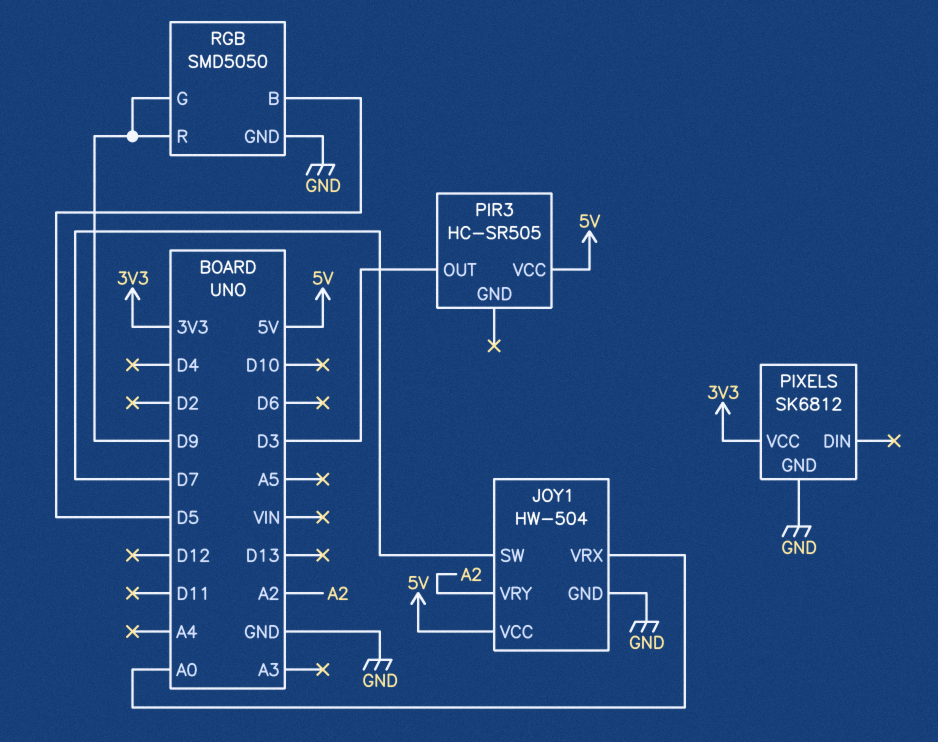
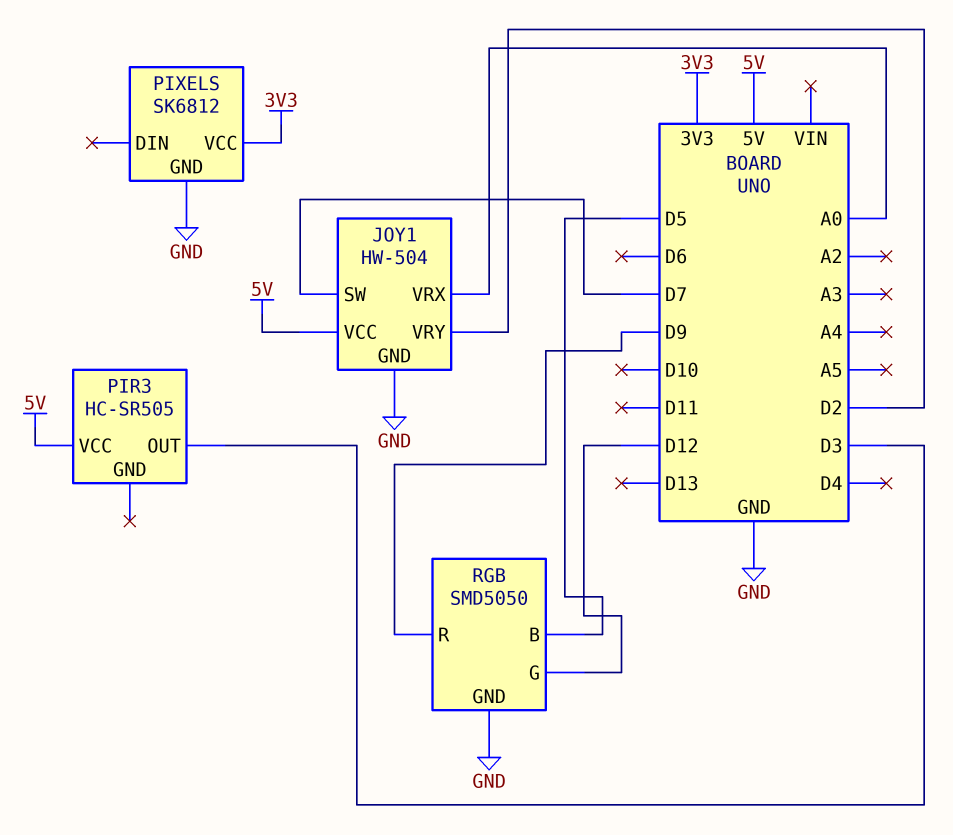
JOY1 pin VRY: A2 -> D2
RGB pin G: D9 -> D12

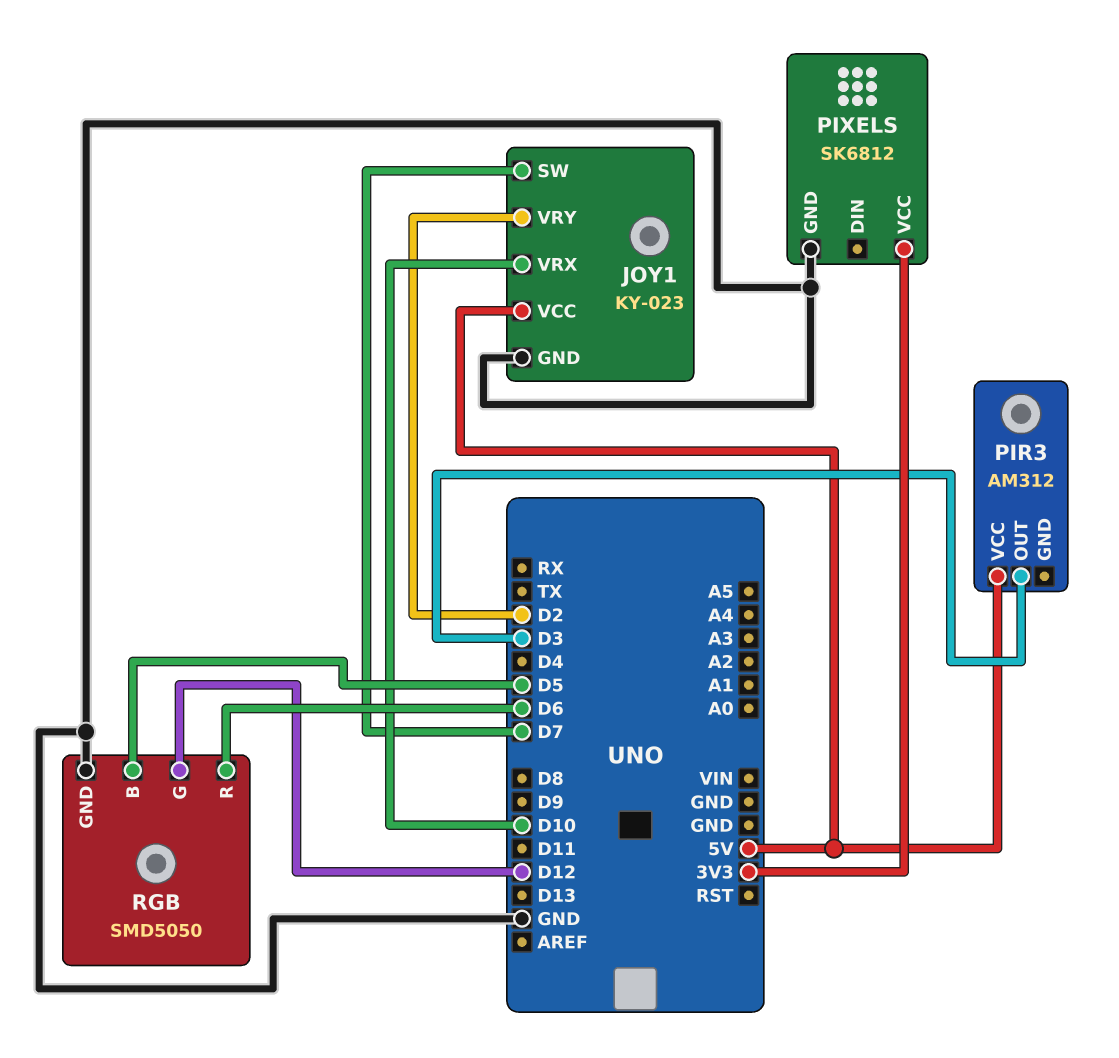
JOY1: HW-504 -> KY-023
JOY1 pin VRX: A0 -> D10
PIR3: HC-SR505 -> AM312
RGB pin R: D9 -> D6

